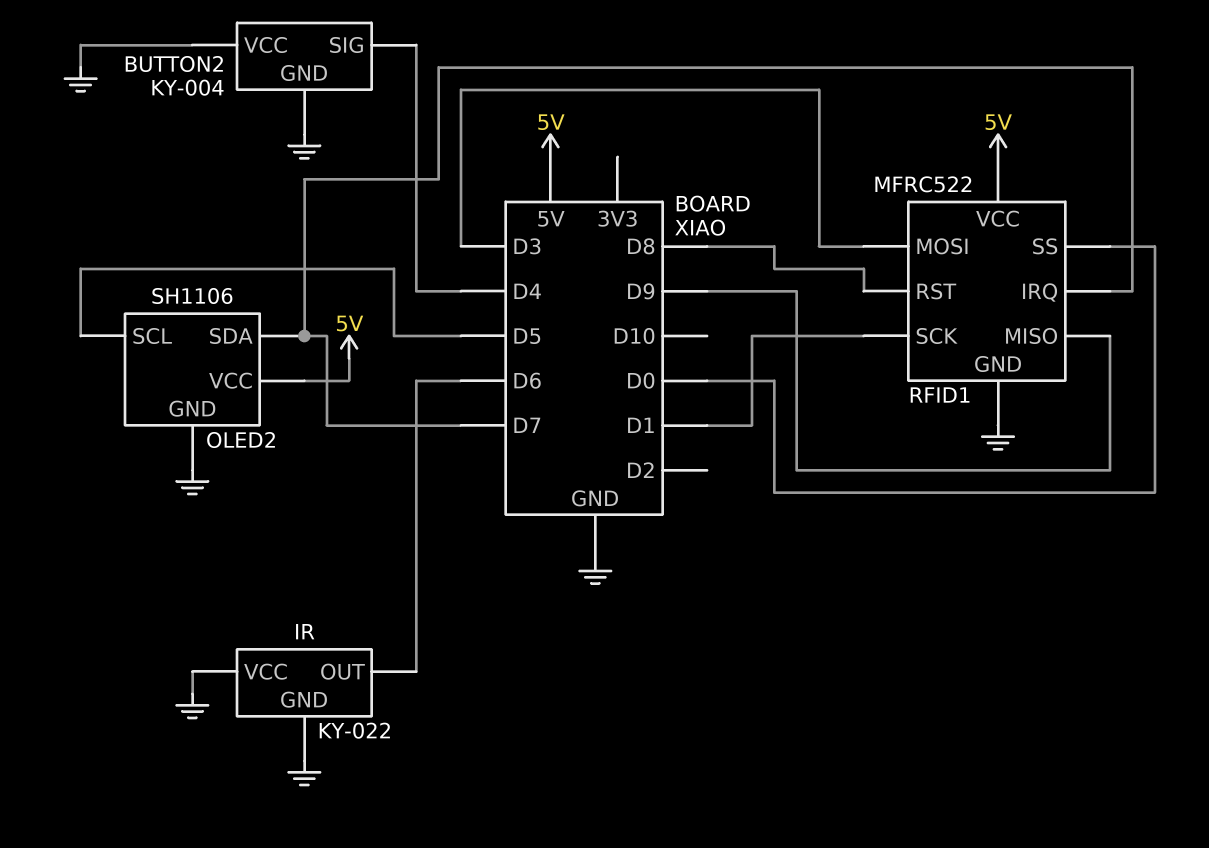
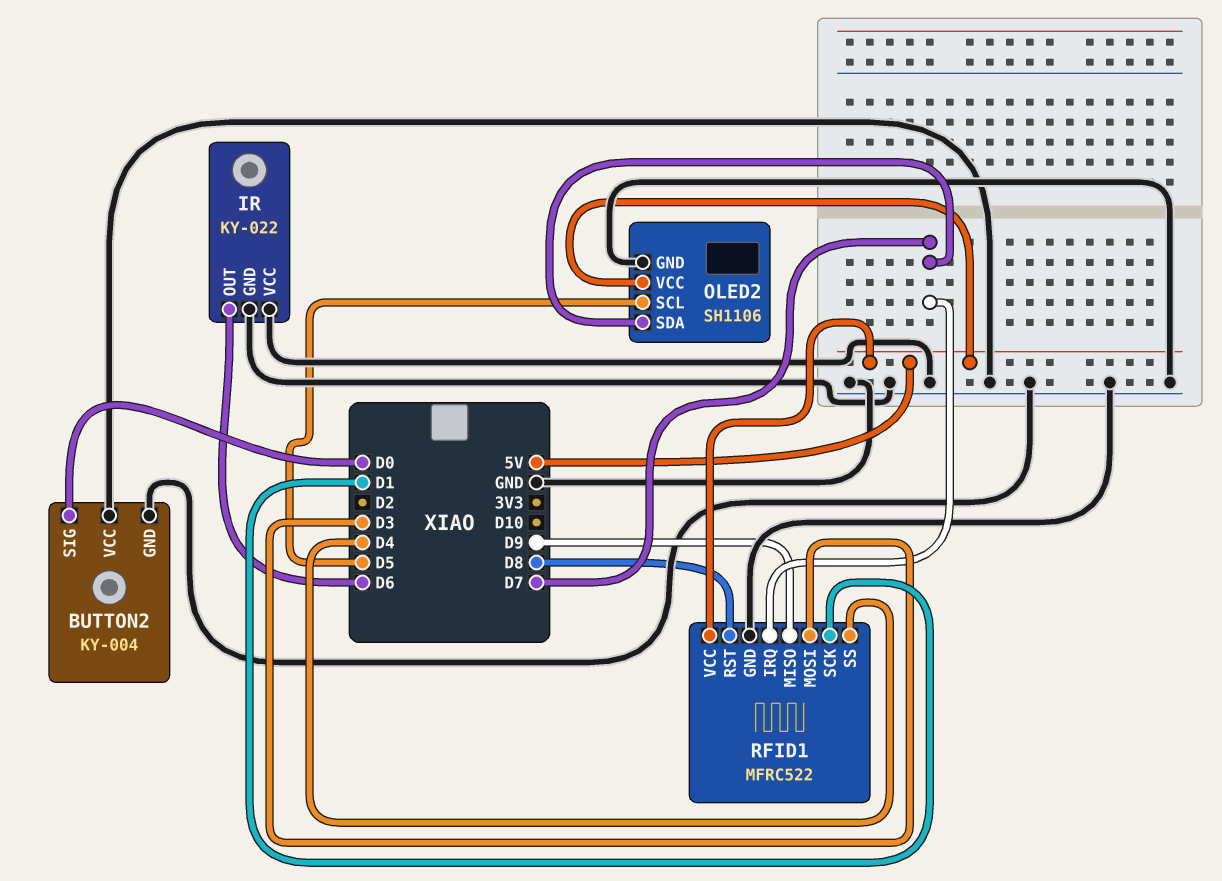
BUTTON2 pin SIG: D4 -> D0
RFID1 pin SS: D0 -> D4

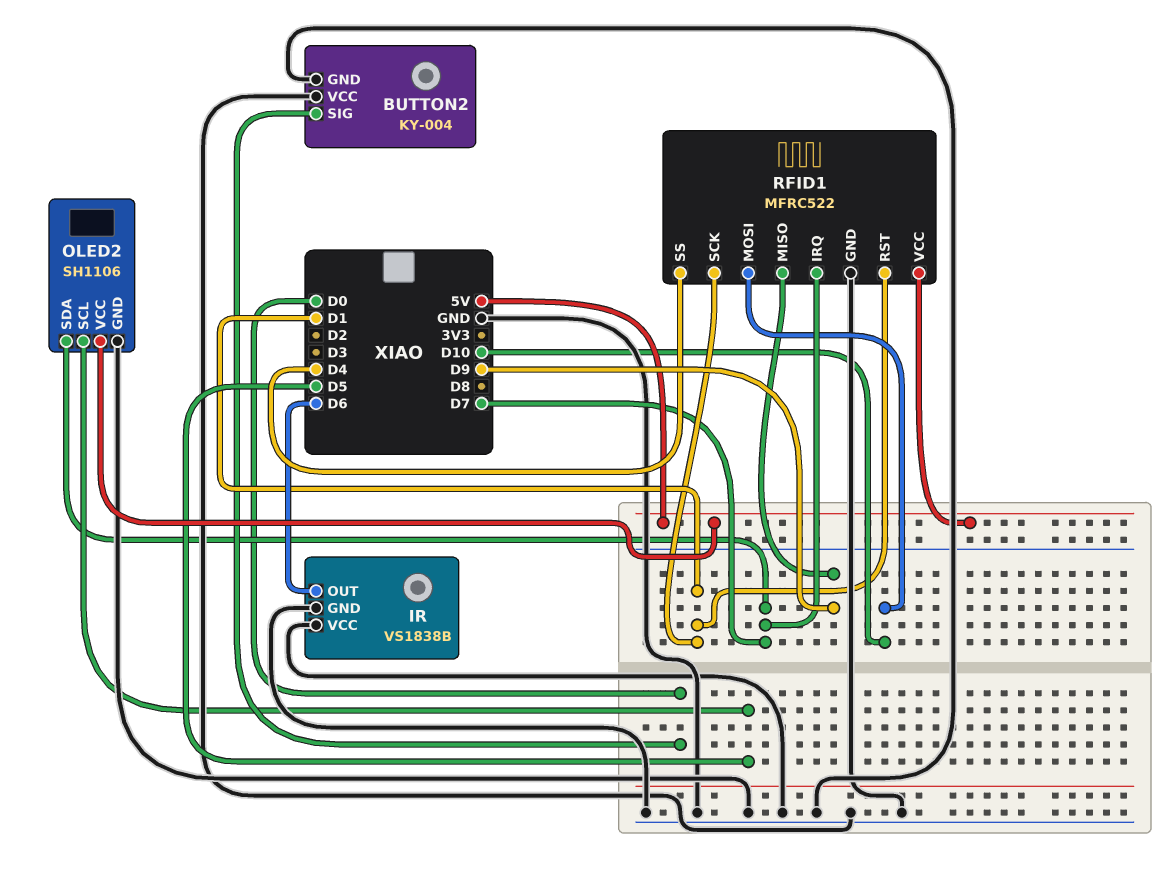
IR: KY-022 -> VS1838B
RFID1 pin MOSI: D3 -> D10
RFID1 pin RST: D8 -> D1

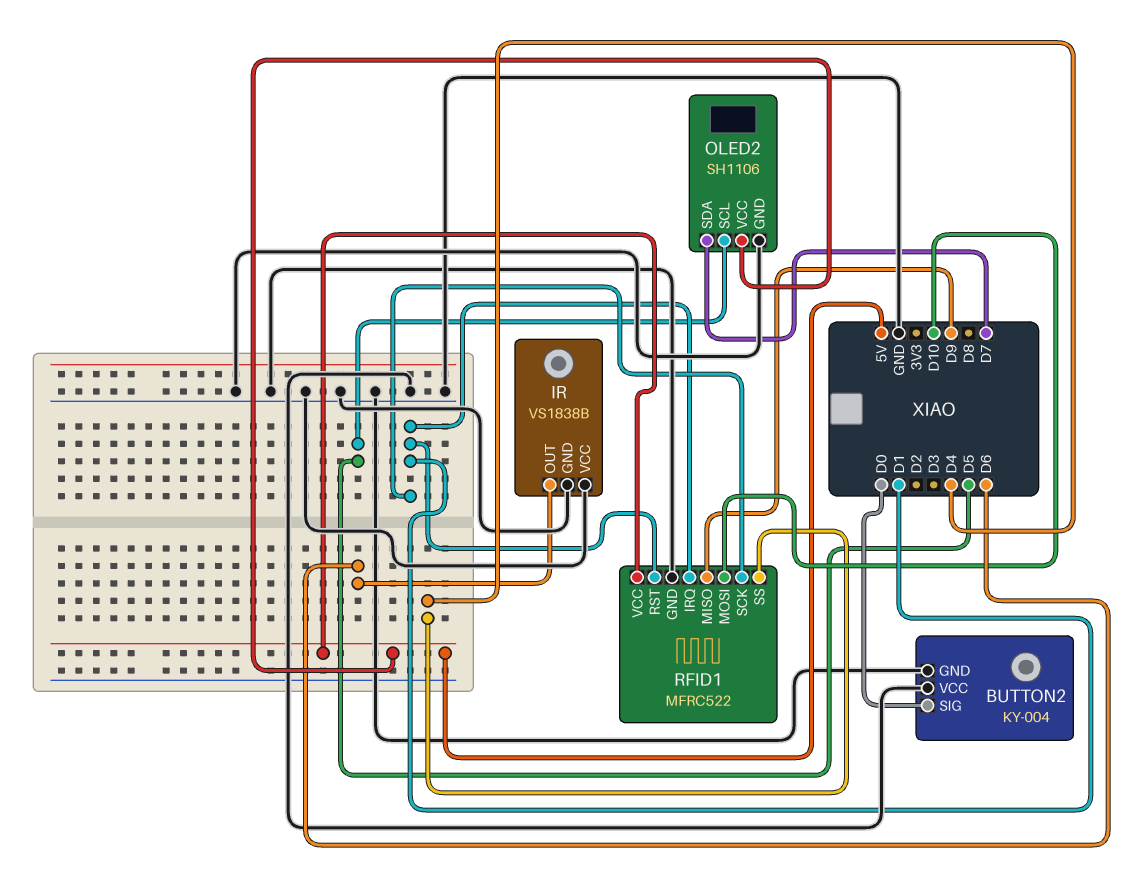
RFID1 pin IRQ: D7 -> D1

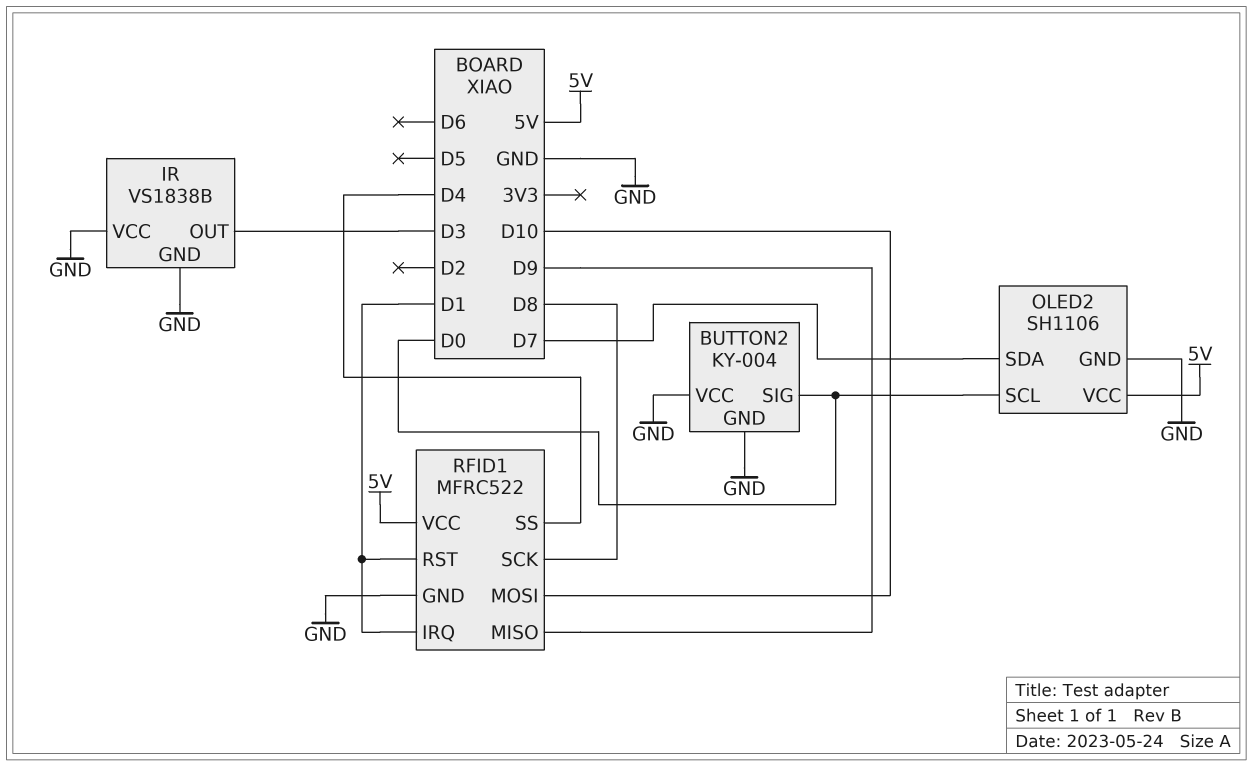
IR pin OUT: D6 -> D3
OLED2 pin SCL: D5 -> D0
RFID1 pin SCK: D1 -> D8

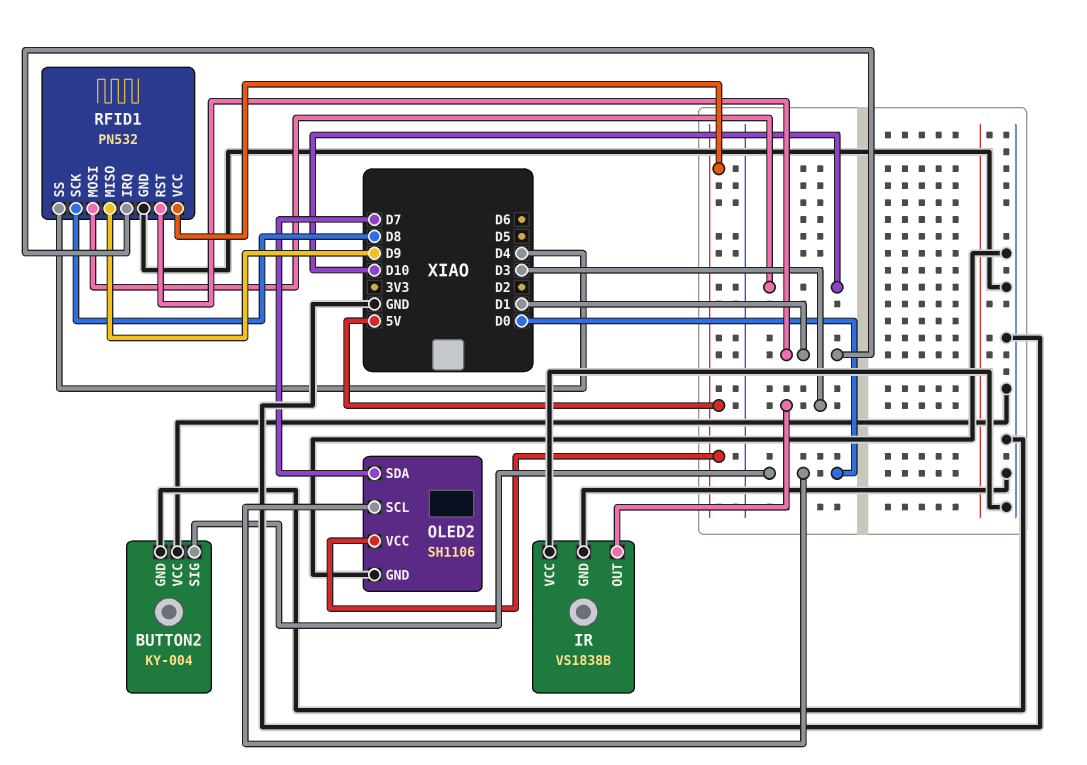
RFID1: MFRC522 -> PN532

